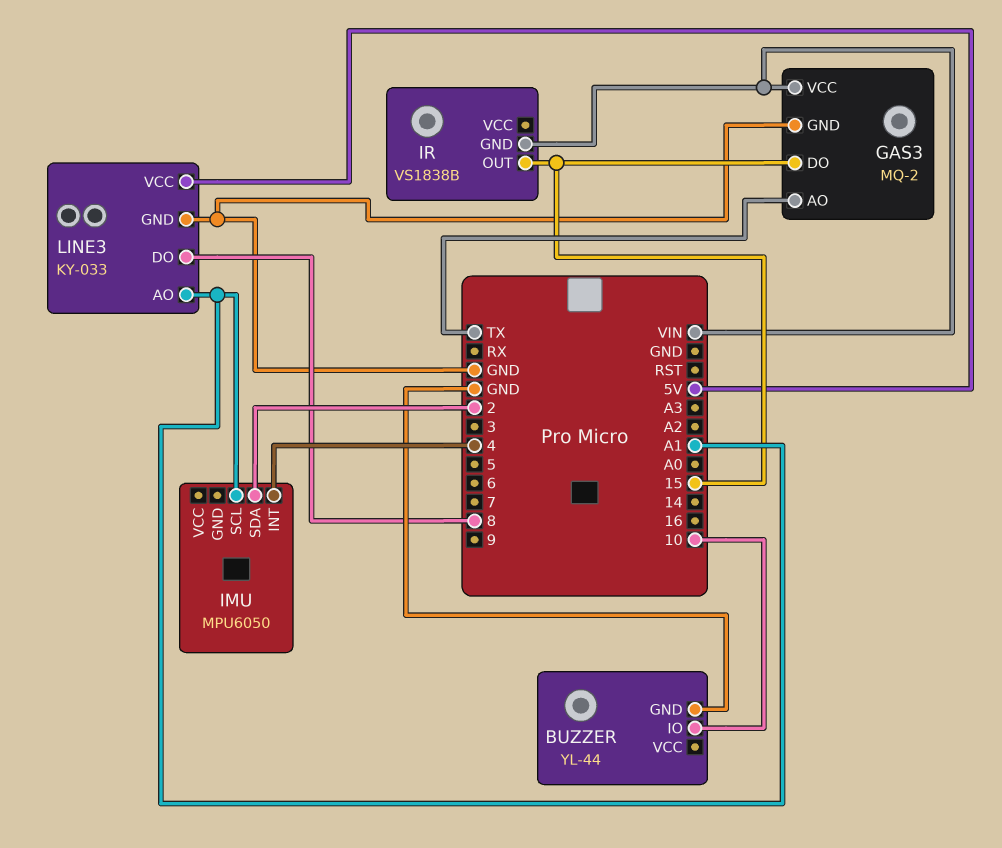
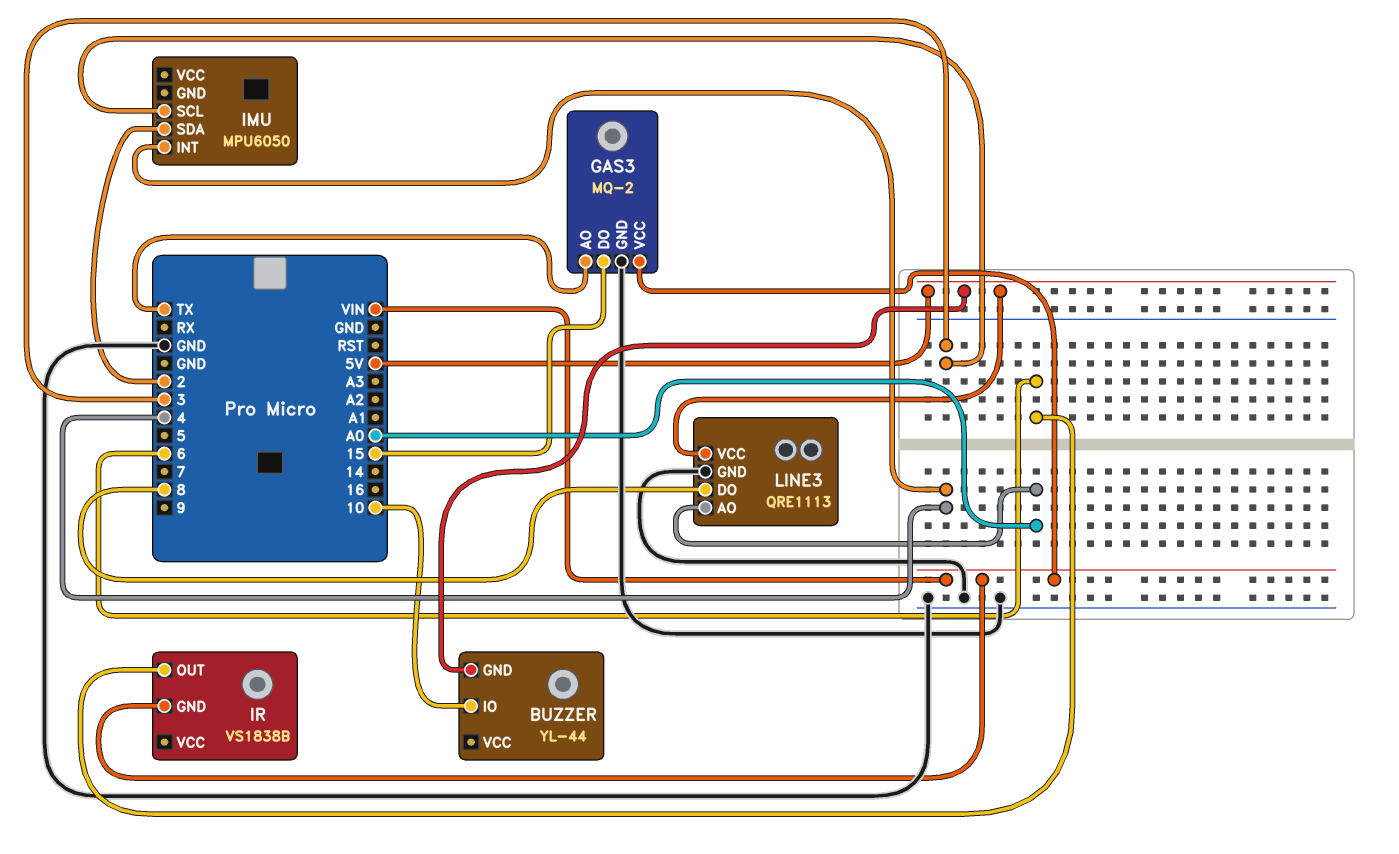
BUZZER pin GND: GND -> 5V
IMU pin SCL: A1 -> 3
IR pin OUT: 15 -> 6
LINE3: KY-033 -> QRE1113
LINE3 pin AO: A1 -> A0

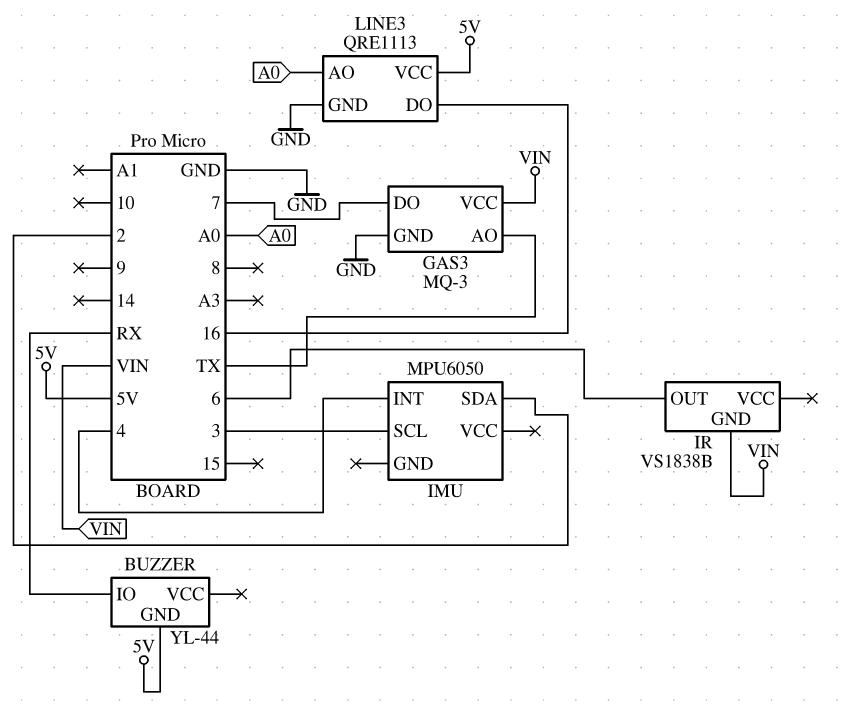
BUZZER pin IO: 10 -> RX
GAS3: MQ-2 -> MQ-3
GAS3 pin DO: 15 -> 7
LINE3 pin DO: 8 -> 16

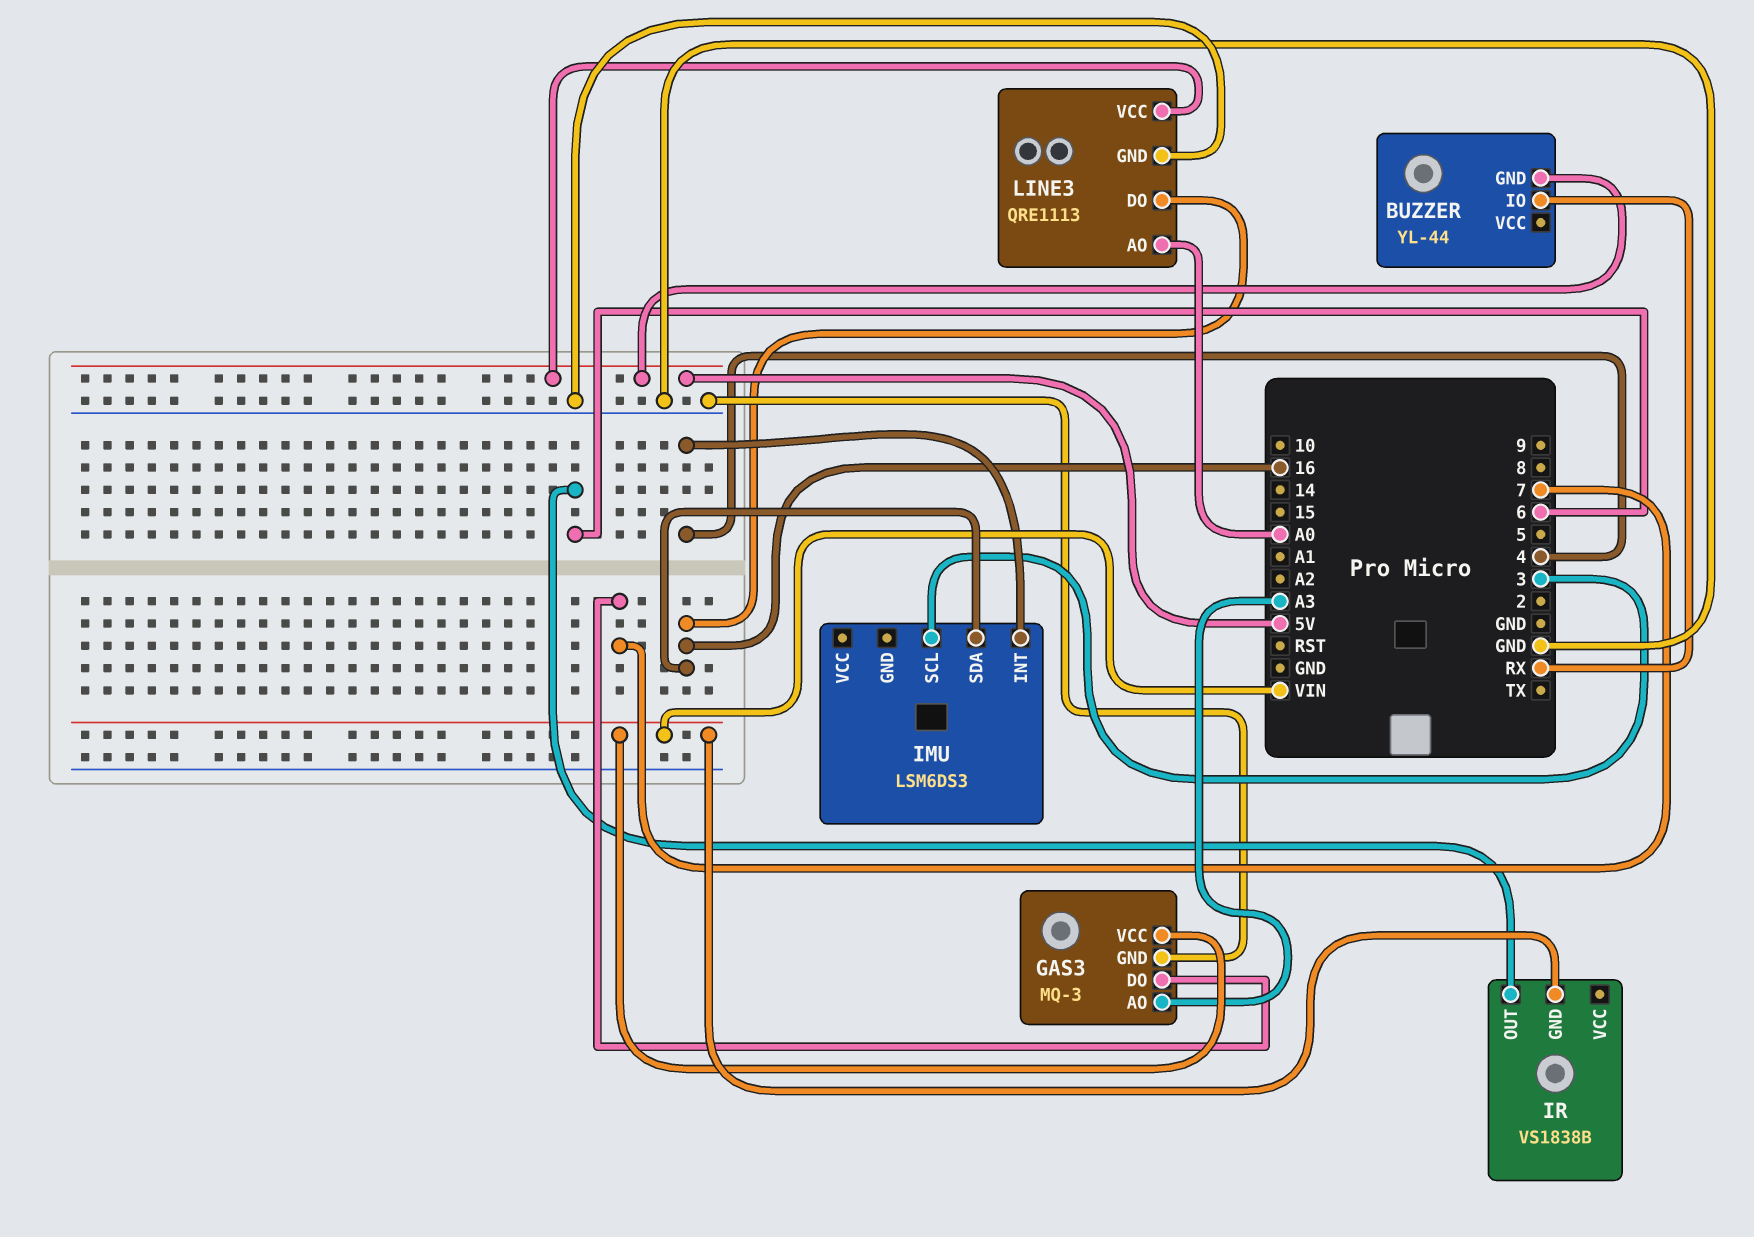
GAS3 pin AO: TX -> A3
IMU: MPU6050 -> LSM6DS3
IMU pin SDA: 2 -> 16

